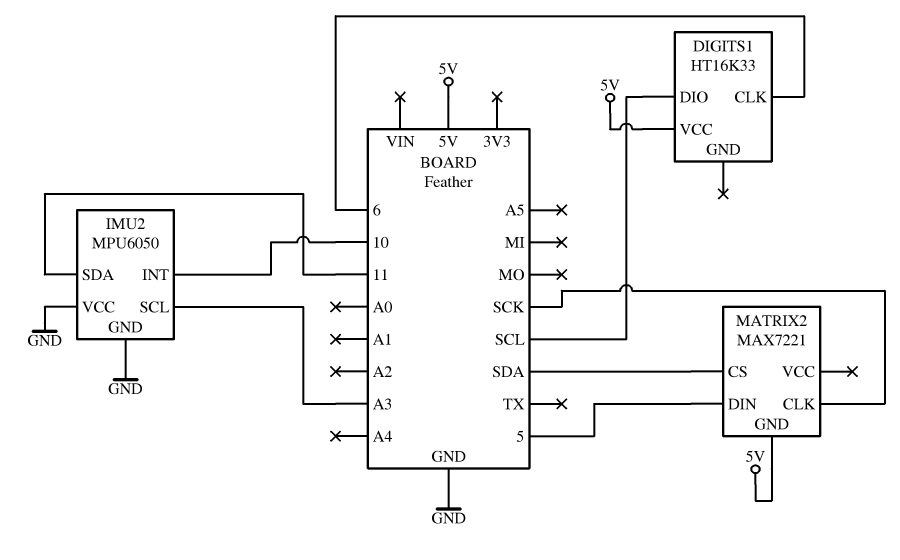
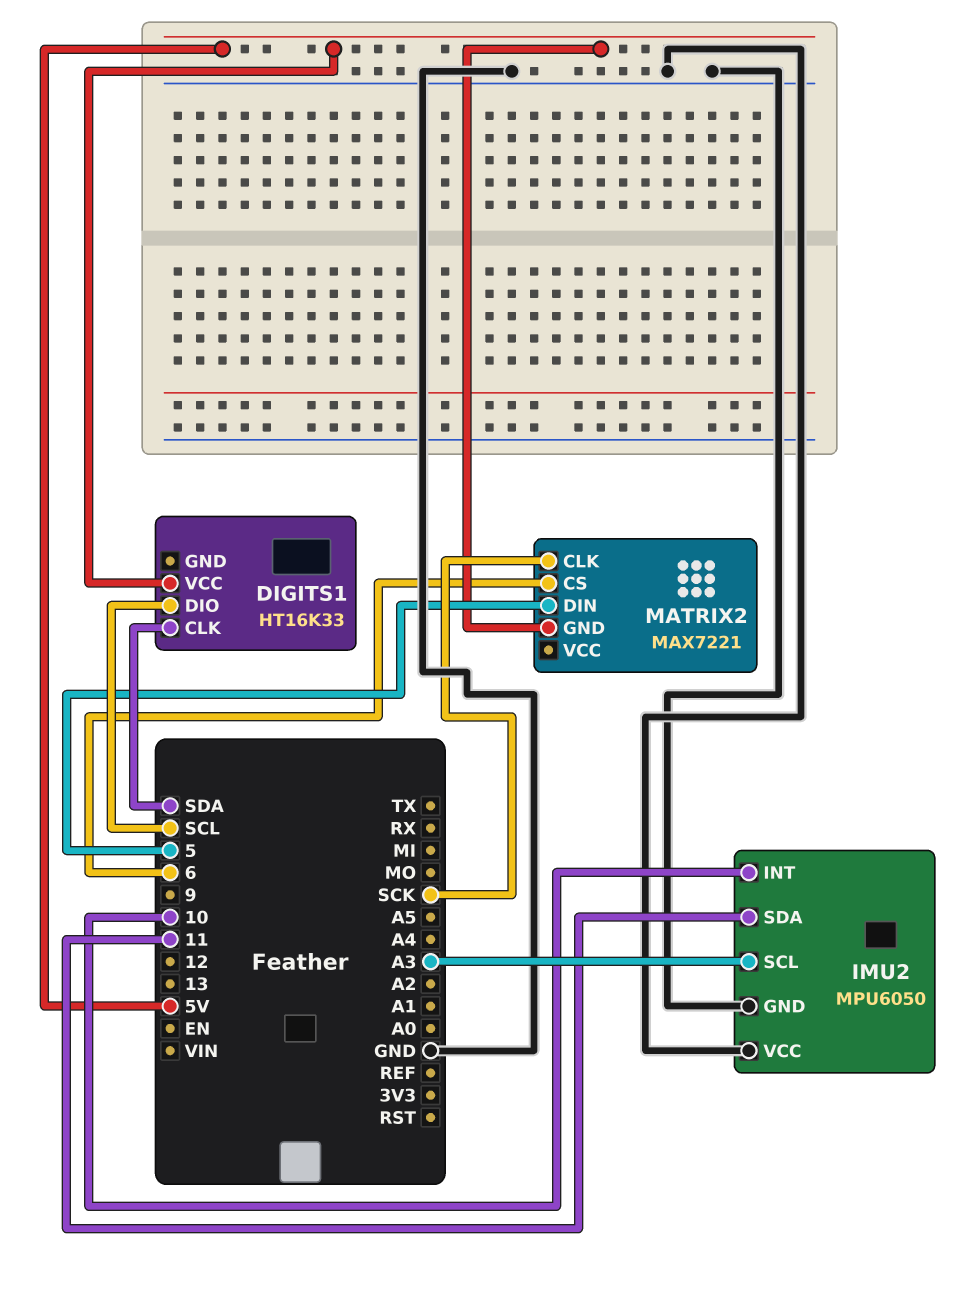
DIGITS1 pin CLK: 6 -> SDA
MATRIX2 pin CS: SDA -> 6

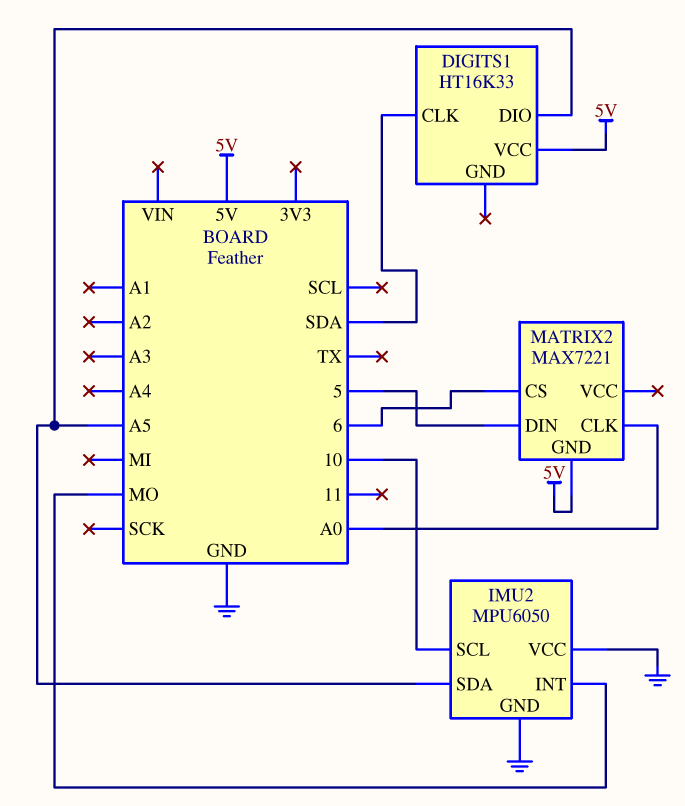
DIGITS1 pin DIO: SCL -> A5
IMU2 pin INT: 10 -> MO
IMU2 pin SCL: A3 -> 10
IMU2 pin SDA: 11 -> A5
MATRIX2 pin CLK: SCK -> A0

